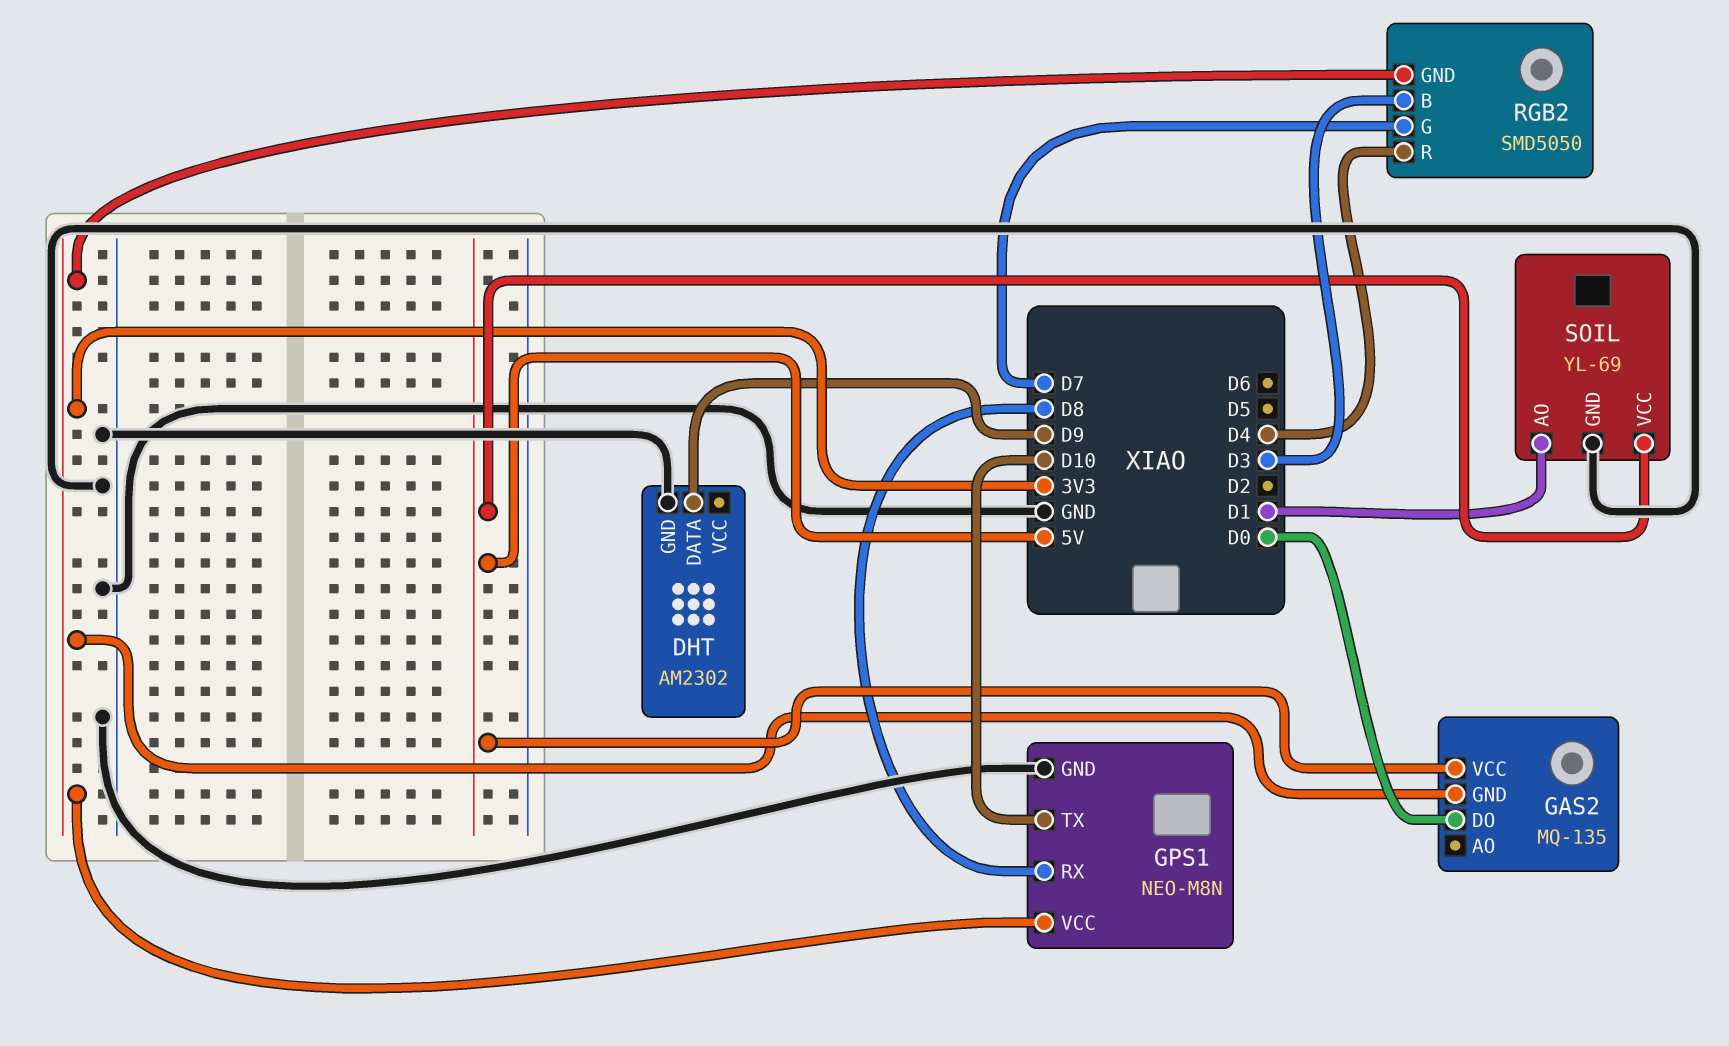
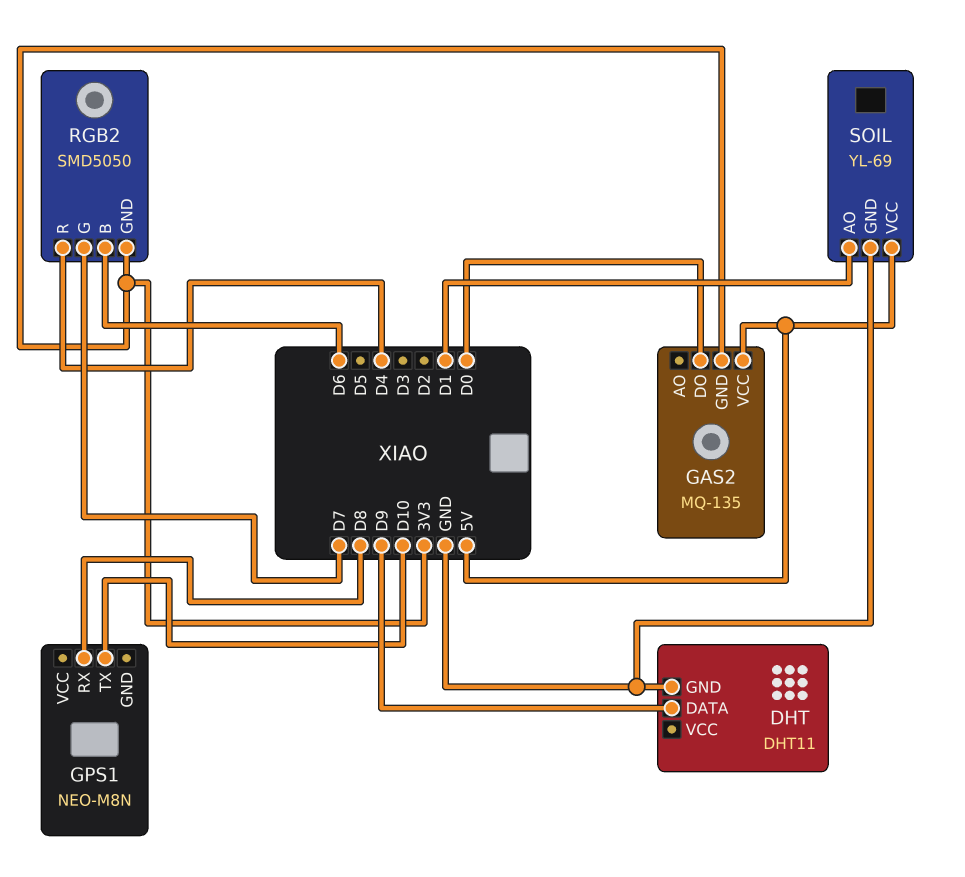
DHT: AM2302 -> DHT11
GPS1 pin GND: GND -> none
GPS1 pin VCC: 3V3 -> none
RGB2 pin B: D3 -> D6

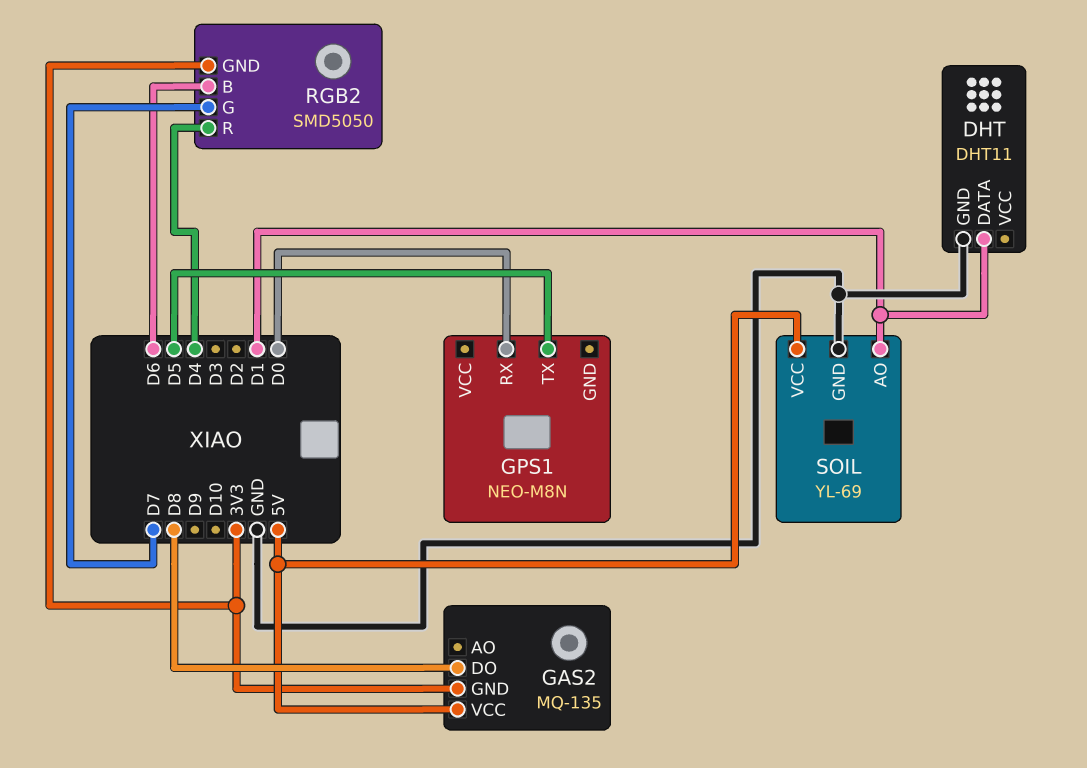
DHT pin DATA: D9 -> D1
GAS2 pin DO: D0 -> D8
GPS1 pin RX: D8 -> D0
GPS1 pin TX: D10 -> D5

